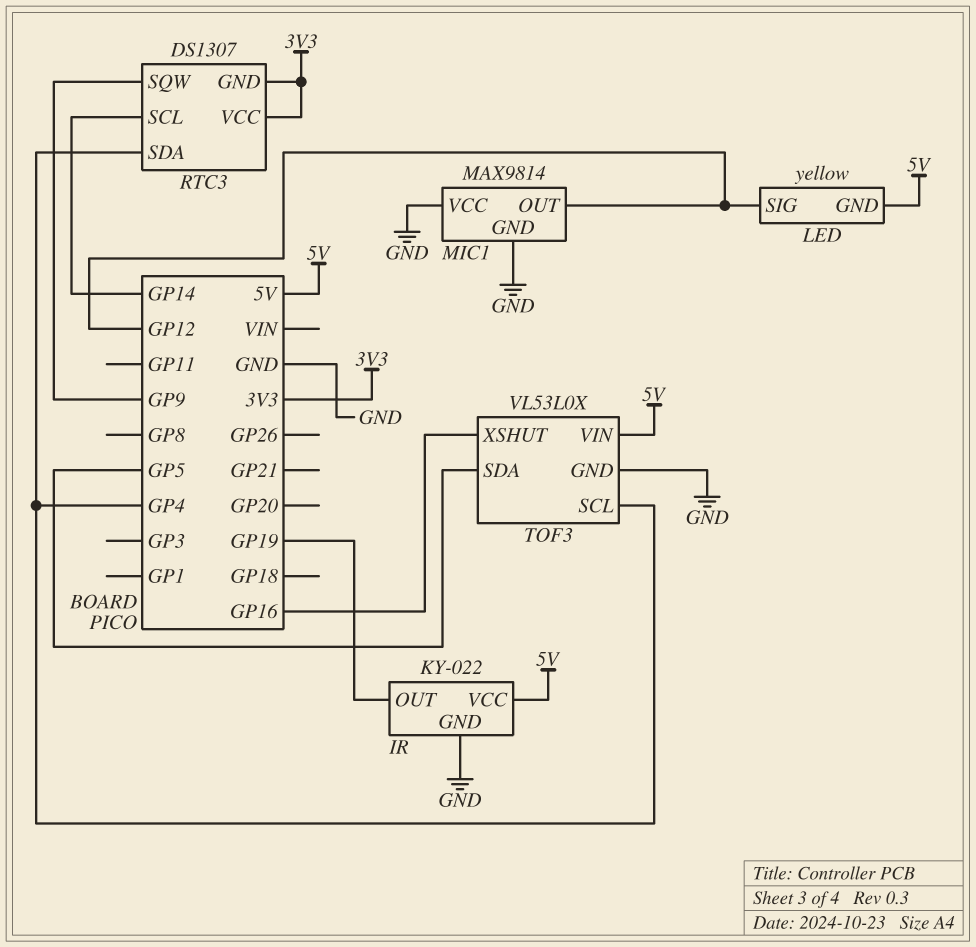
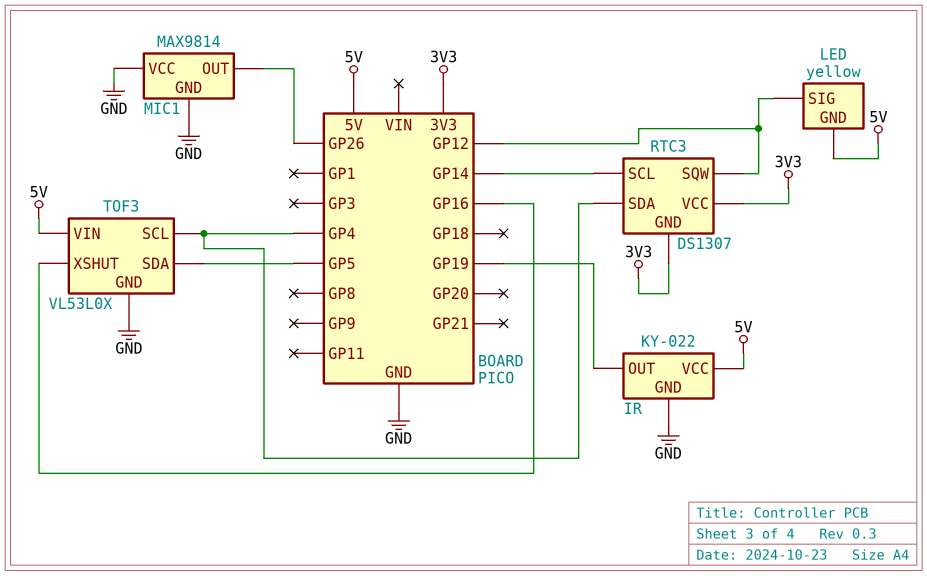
MIC1 pin OUT: GP12 -> GP26
RTC3 pin SQW: GP9 -> GP12

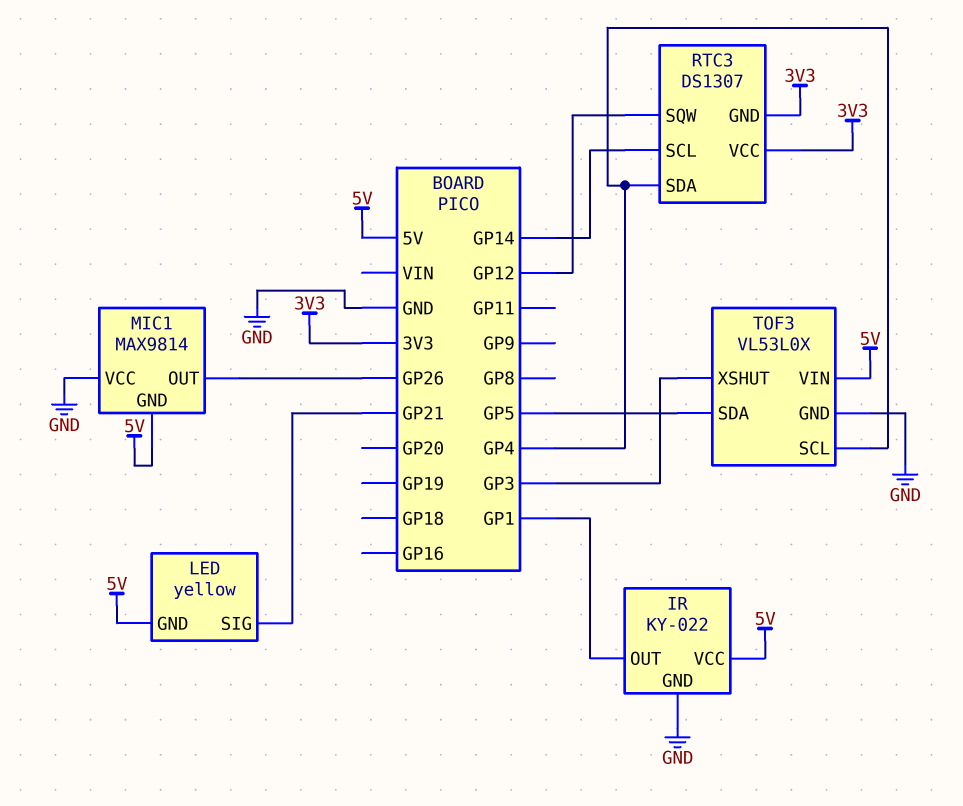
IR pin OUT: GP19 -> GP1
LED pin SIG: GP12 -> GP21
MIC1 pin GND: GND -> 5V
TOF3 pin XSHUT: GP16 -> GP3

